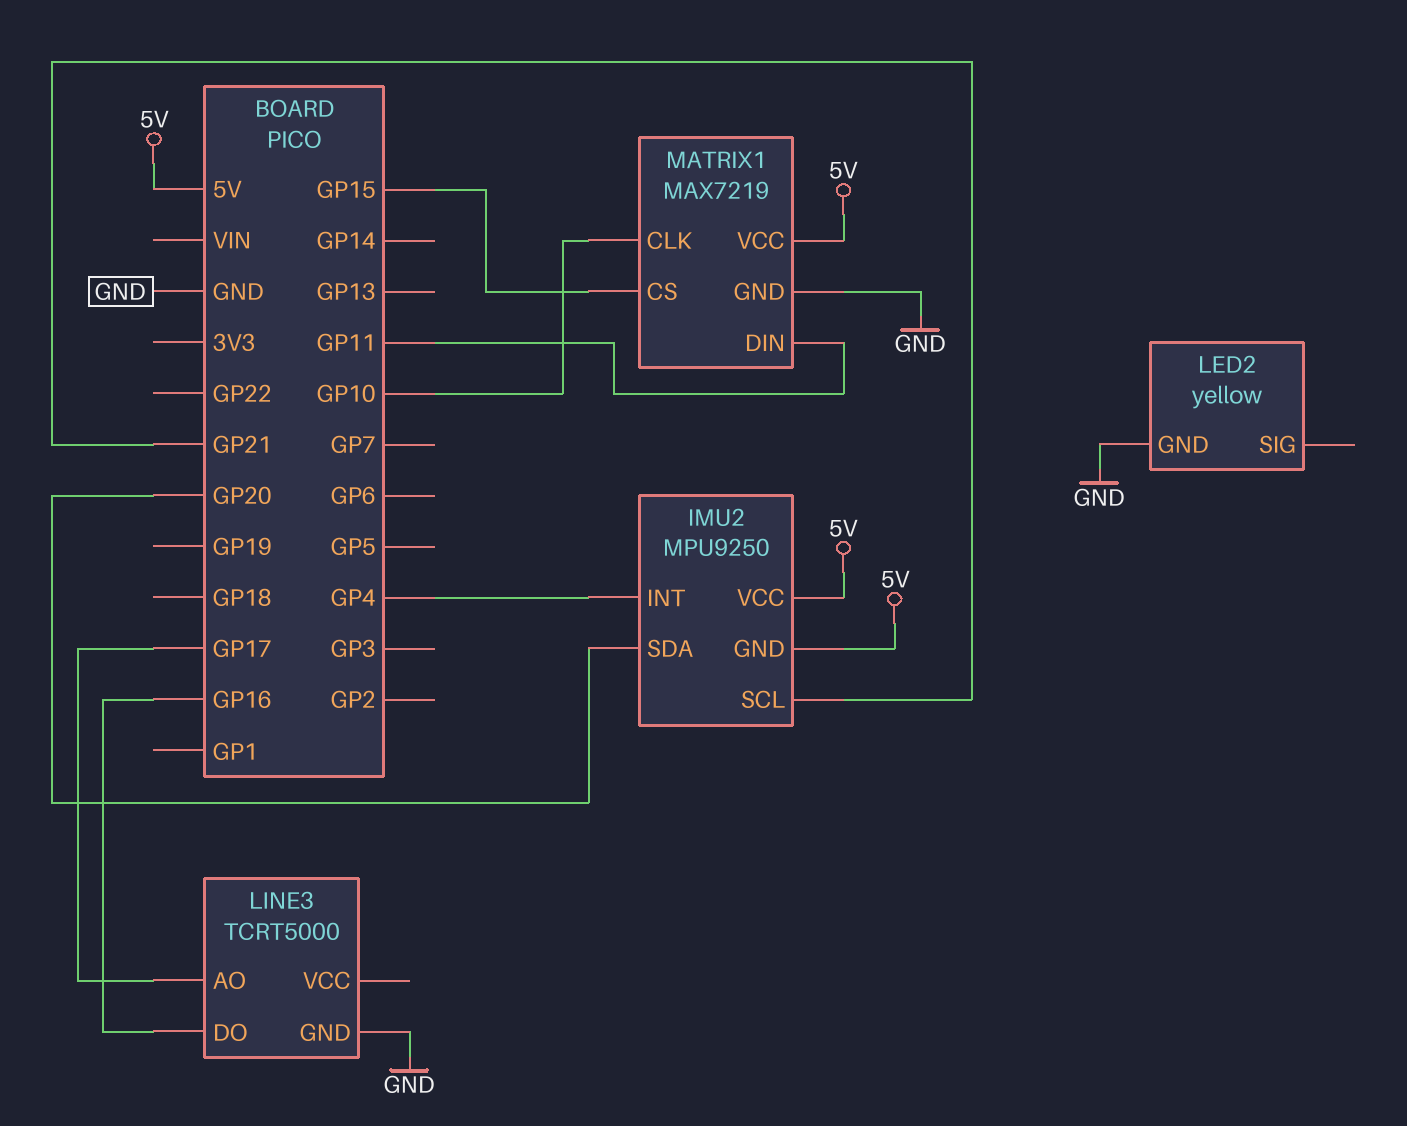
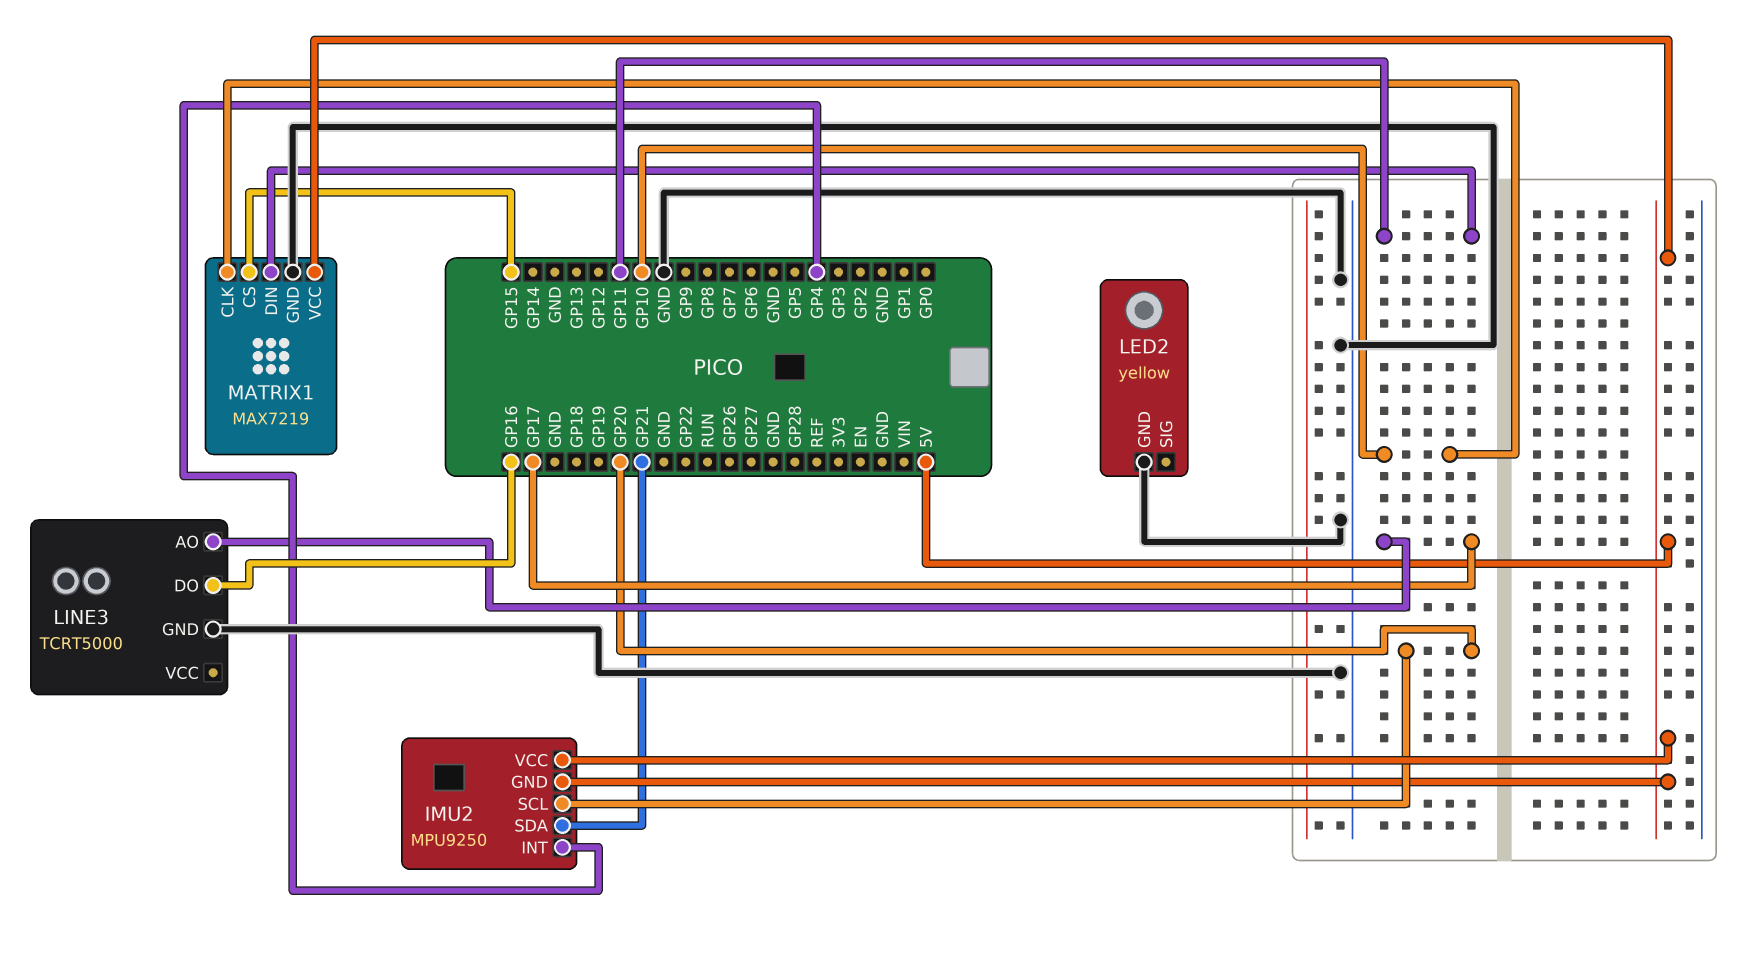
IMU2 pin SCL: GP21 -> GP20
IMU2 pin SDA: GP20 -> GP21

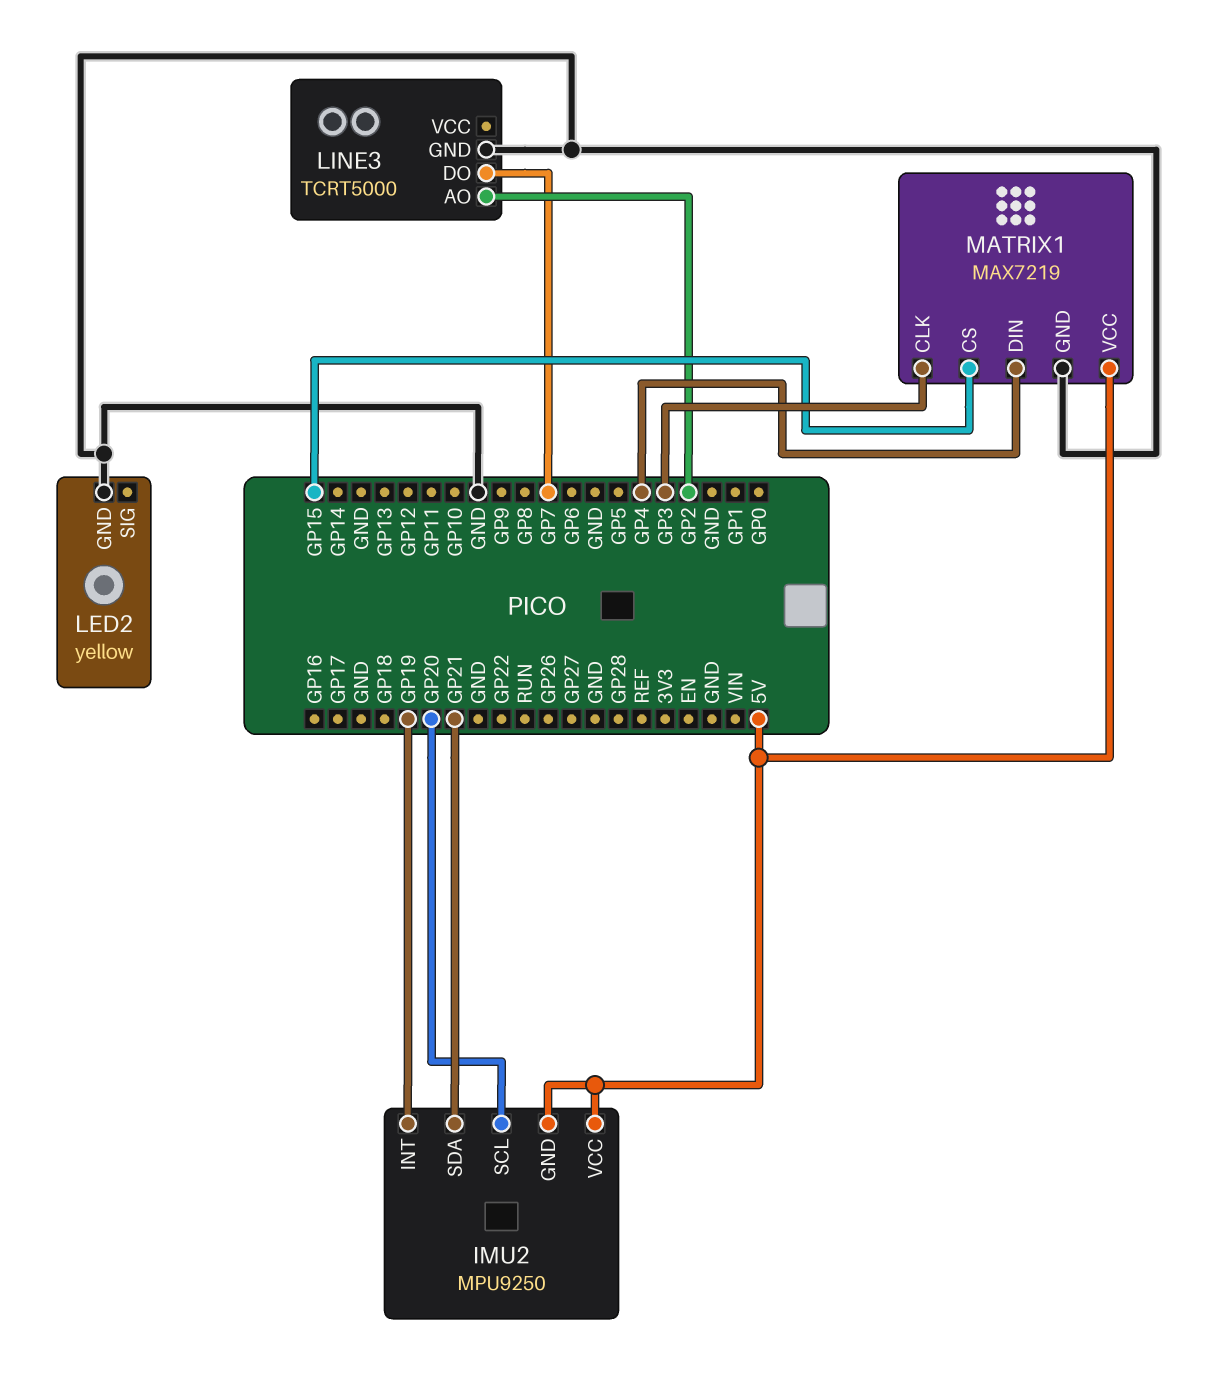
IMU2 pin INT: GP4 -> GP19
LINE3 pin AO: GP17 -> GP2
LINE3 pin DO: GP16 -> GP7
MATRIX1 pin CLK: GP10 -> GP3
MATRIX1 pin DIN: GP11 -> GP4

